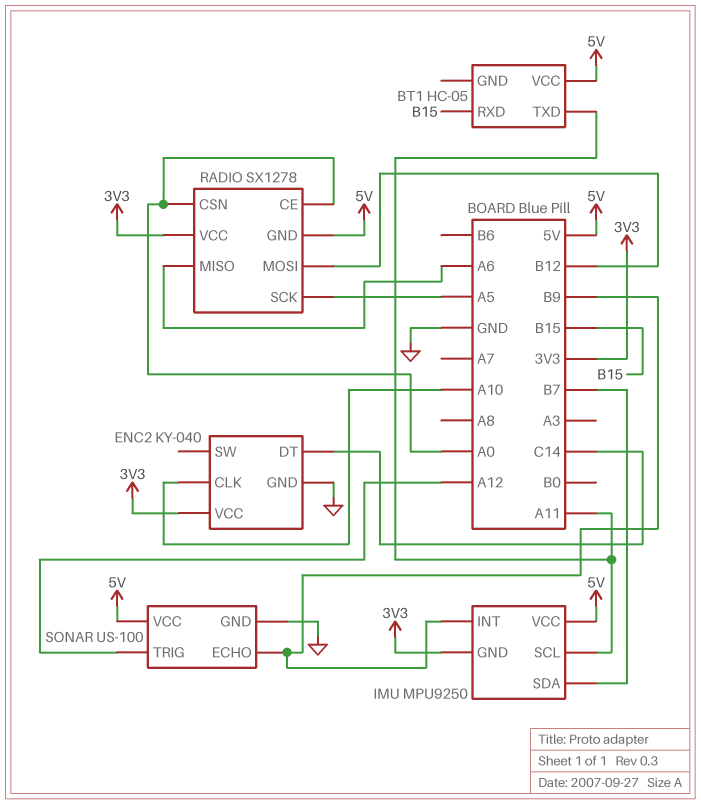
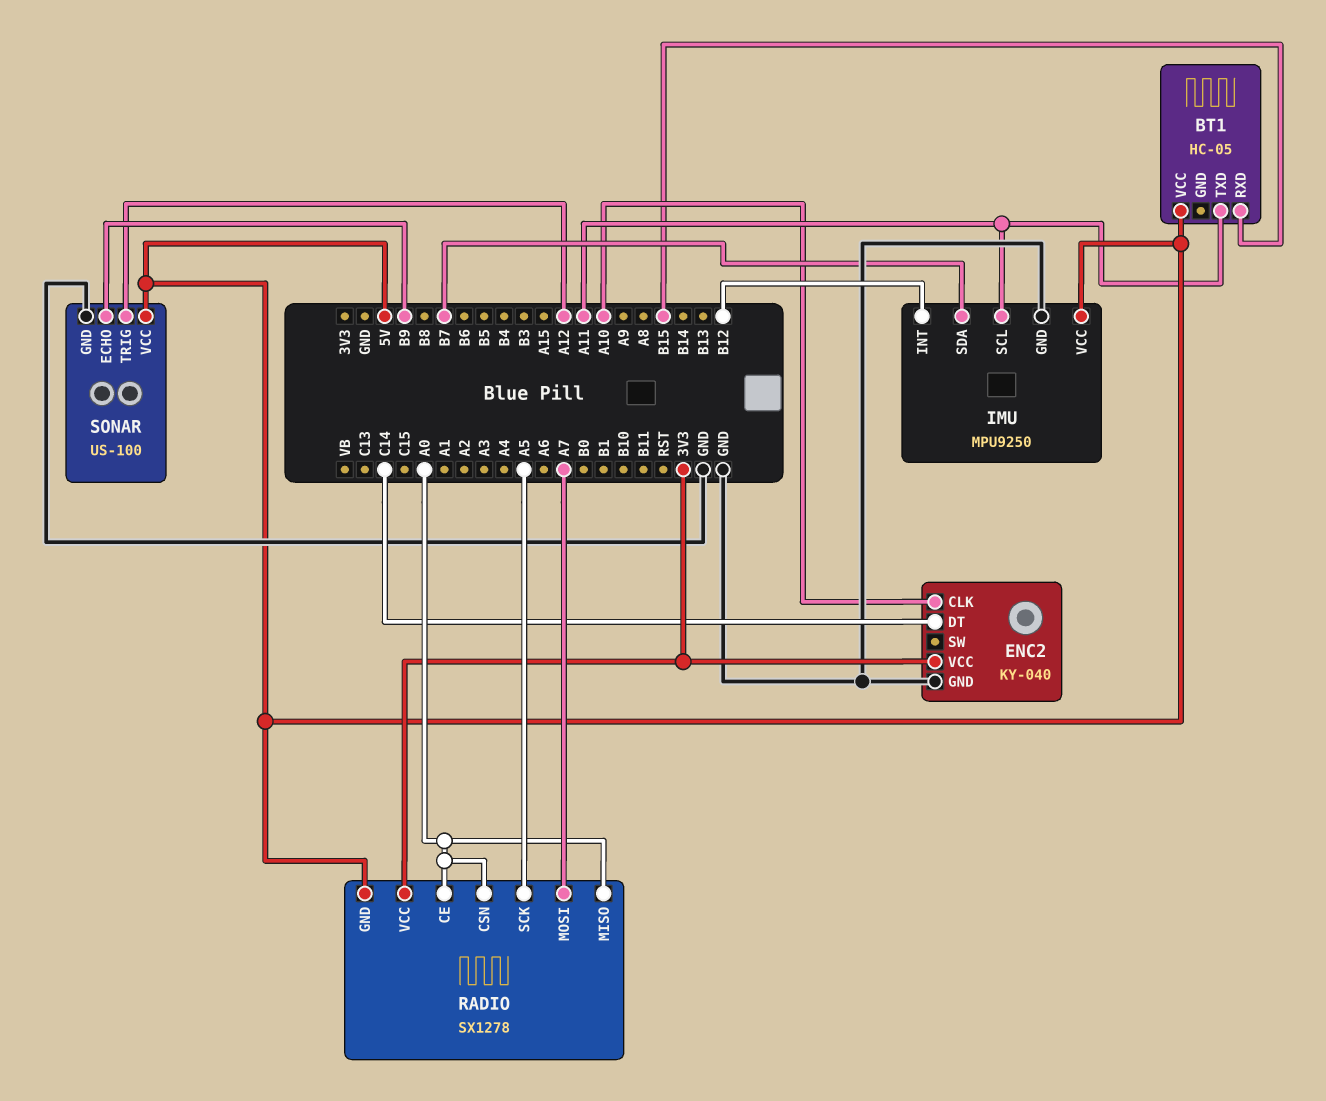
IMU pin GND: 3V3 -> GND
IMU pin INT: B9 -> B12
RADIO pin MISO: A6 -> A0
RADIO pin MOSI: B12 -> A7

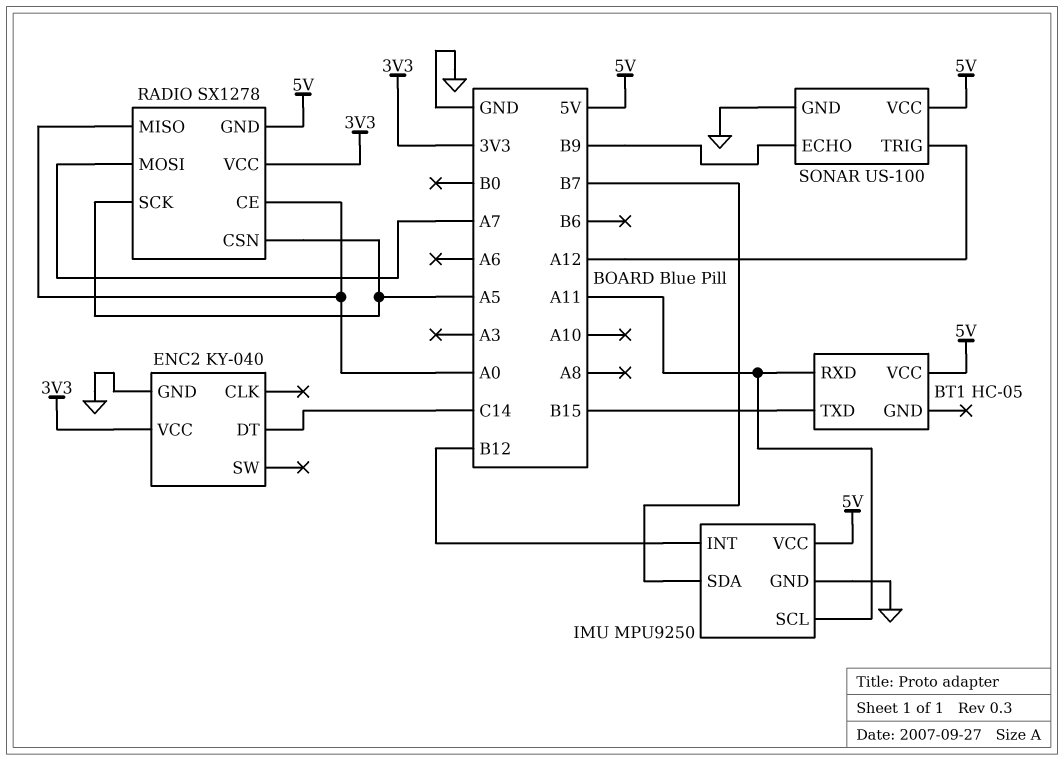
BT1 pin RXD: B15 -> A11
BT1 pin TXD: A11 -> B15
ENC2 pin CLK: A10 -> none
RADIO pin CSN: A0 -> A5

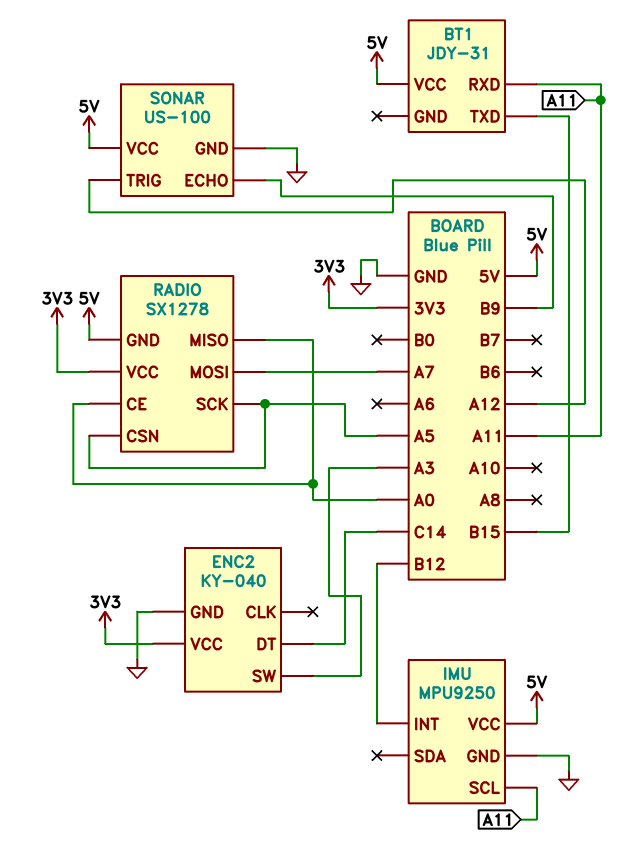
BT1: HC-05 -> JDY-31
ENC2 pin SW: none -> A3
IMU pin SDA: B7 -> none

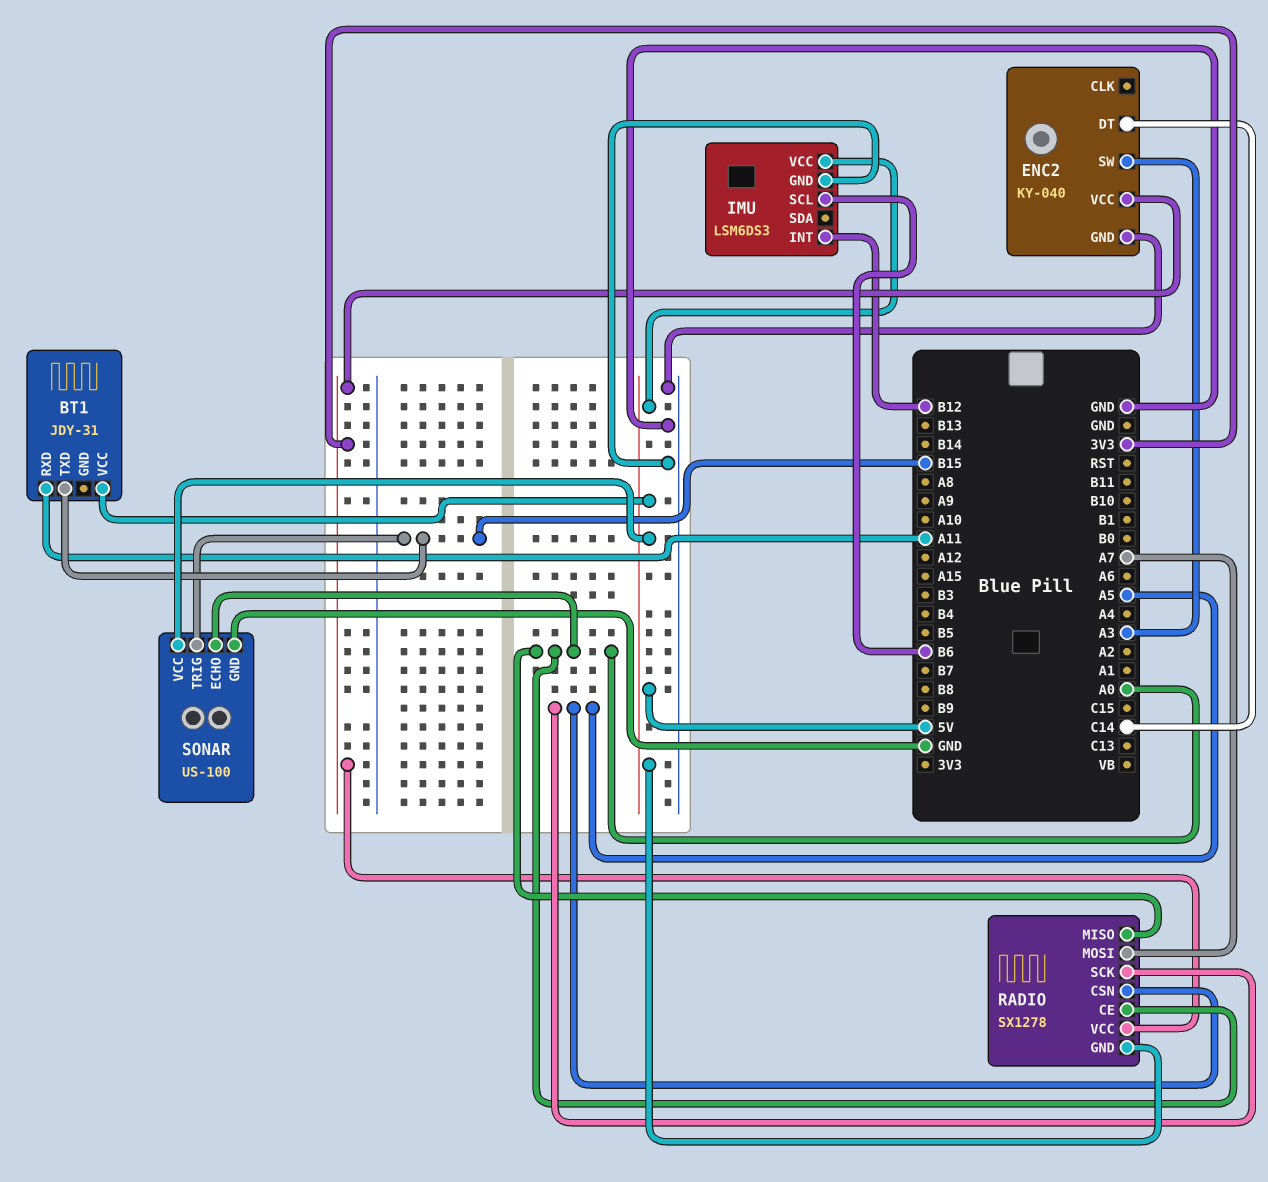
IMU: MPU9250 -> LSM6DS3
IMU pin SCL: A11 -> B6
SONAR pin ECHO: B9 -> A0
SONAR pin TRIG: A12 -> B15

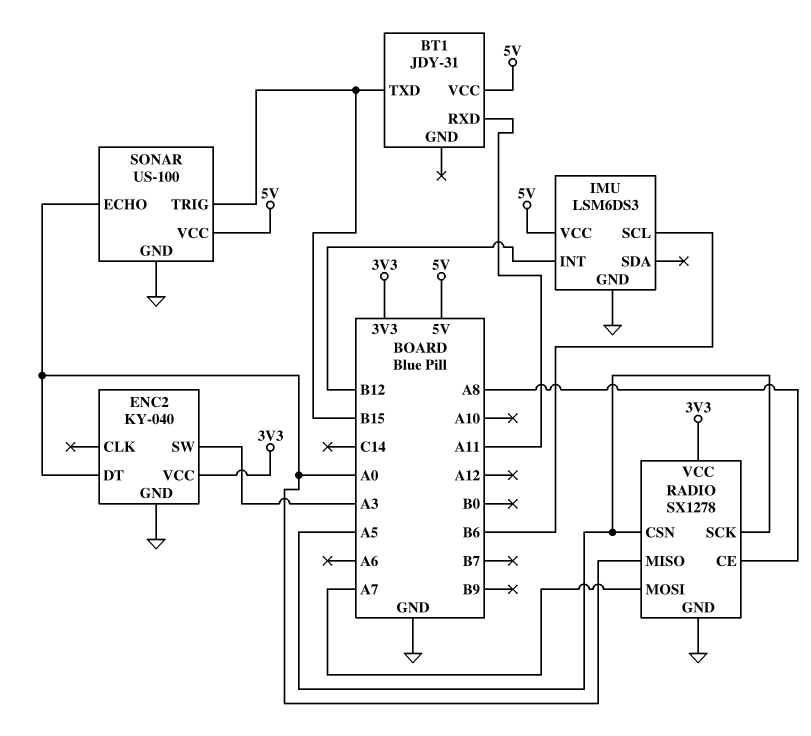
ENC2 pin DT: C14 -> A0
RADIO pin CE: A0 -> A8
RADIO pin GND: 5V -> GND

